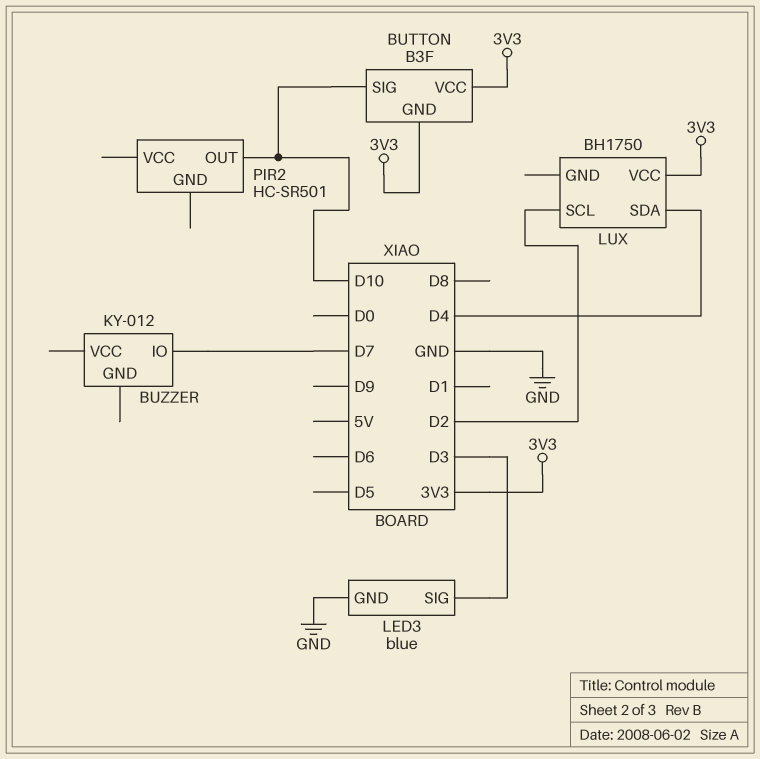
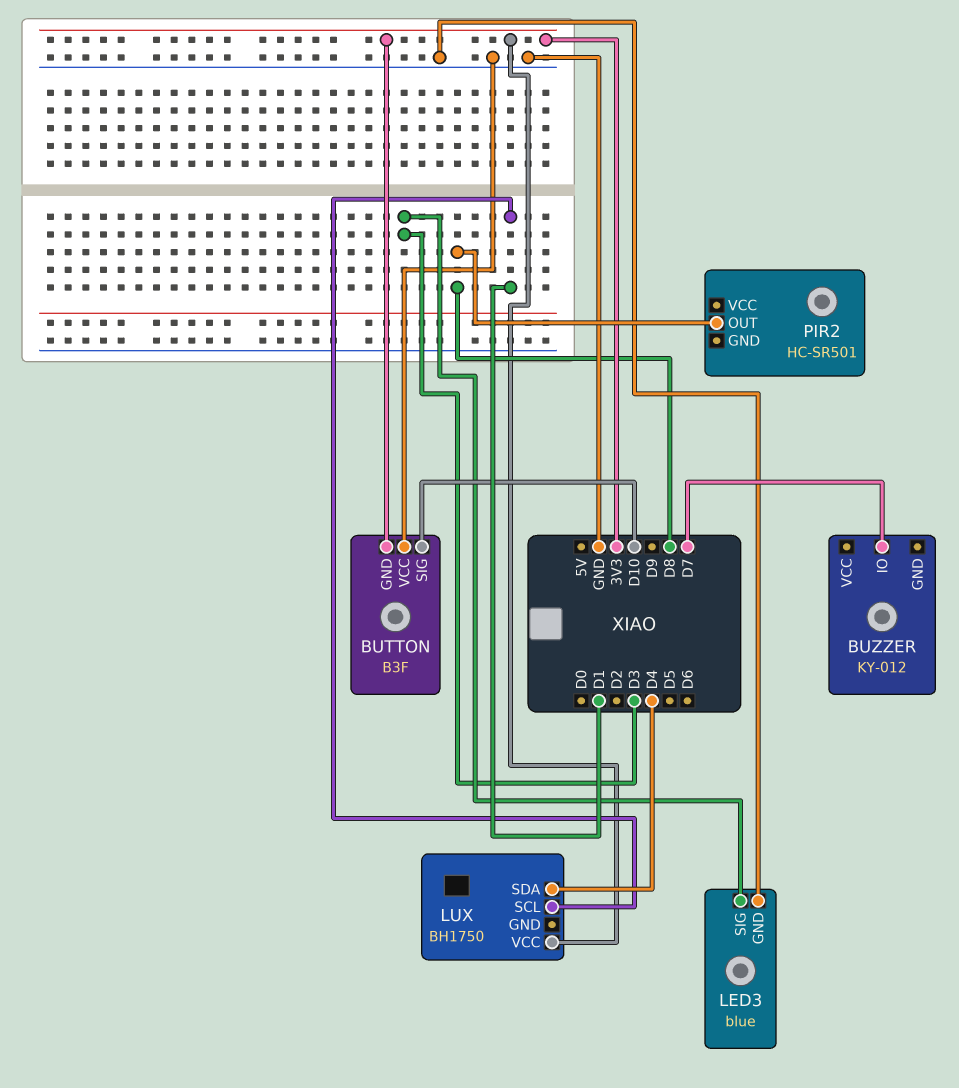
BUTTON pin VCC: 3V3 -> GND
LUX pin SCL: D2 -> D1
PIR2 pin OUT: D10 -> D8

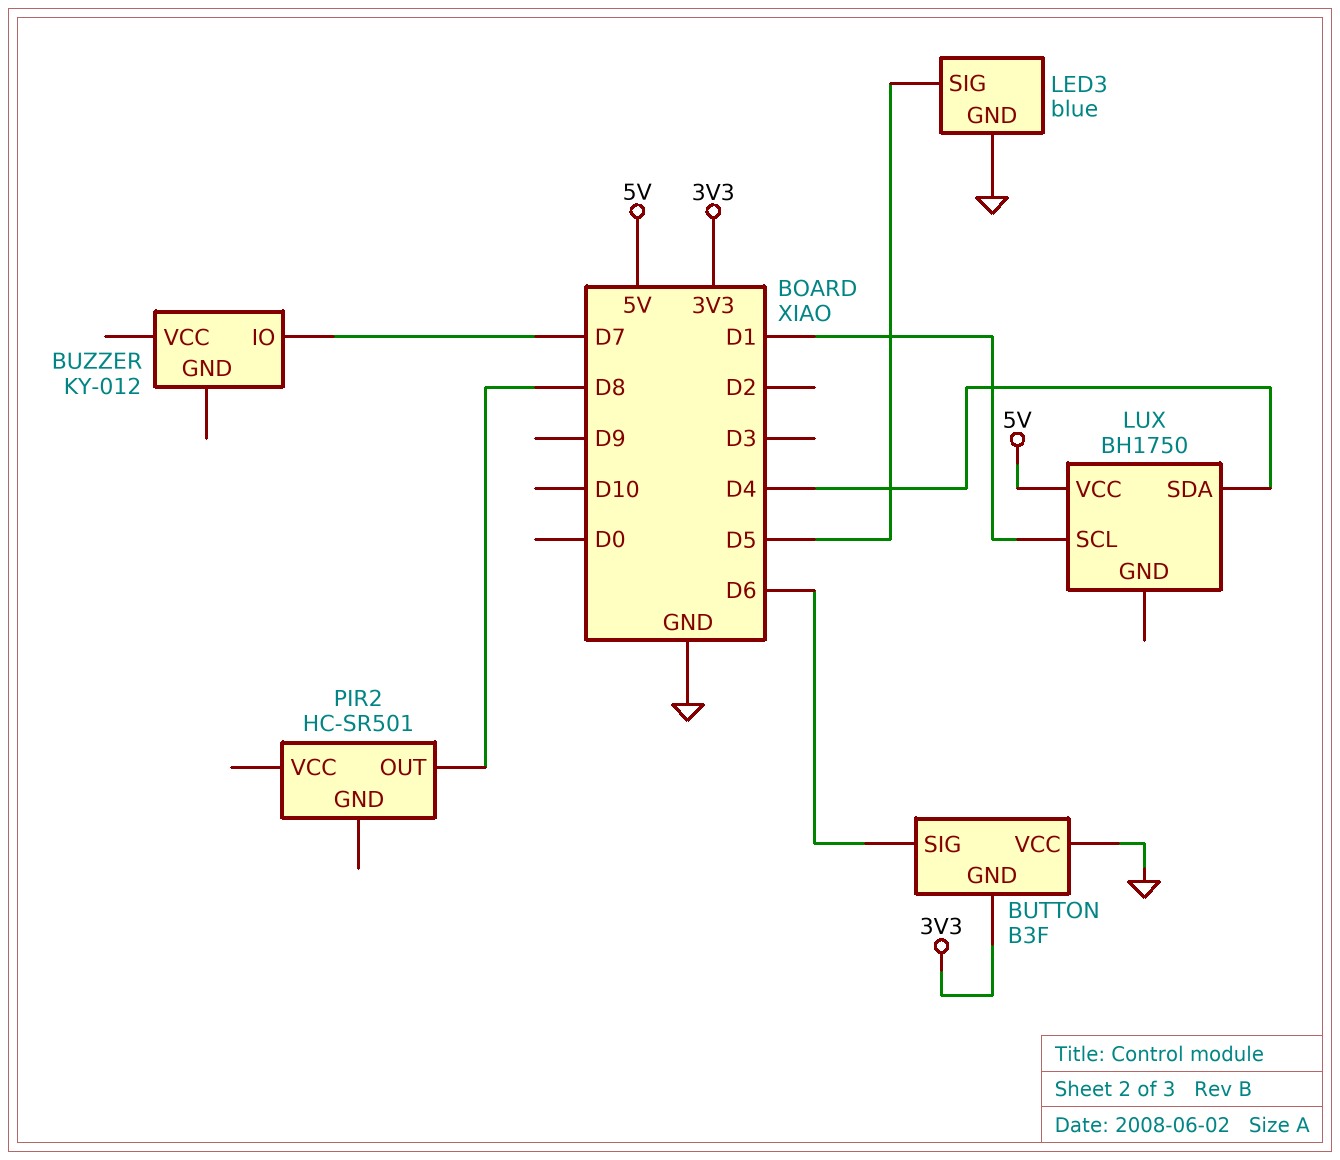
BUTTON pin SIG: D10 -> D6
LED3 pin SIG: D3 -> D5
LUX pin VCC: 3V3 -> 5V

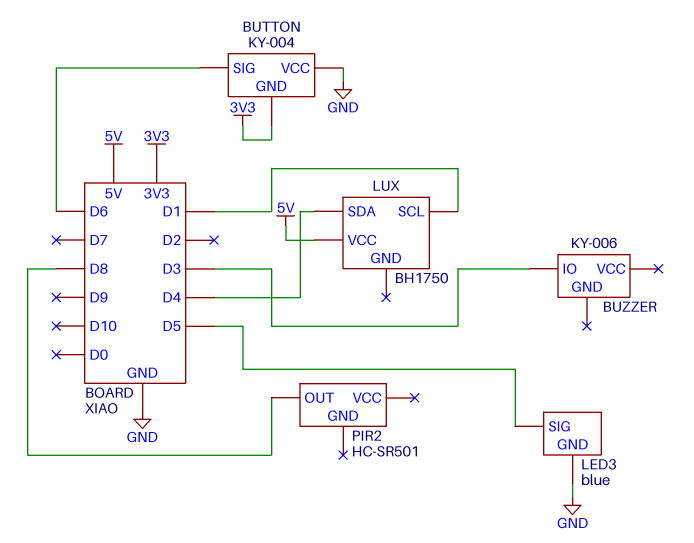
BUTTON: B3F -> KY-004
BUZZER: KY-012 -> KY-006
BUZZER pin IO: D7 -> D3

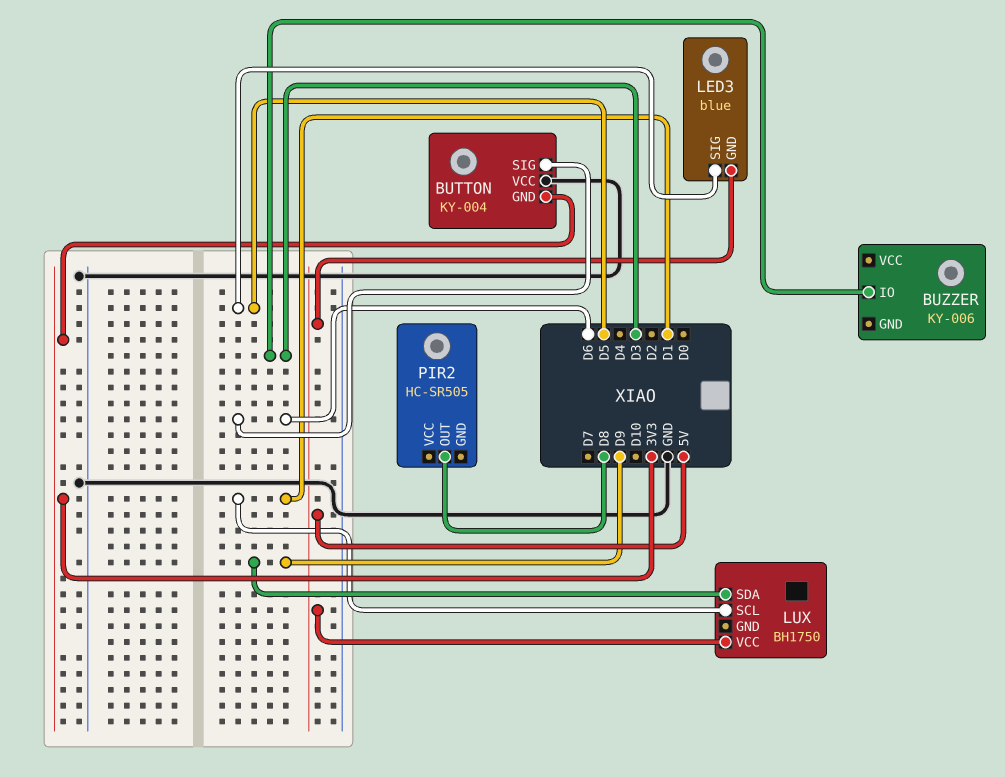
LED3 pin GND: GND -> 5V
LUX pin SDA: D4 -> D9
PIR2: HC-SR501 -> HC-SR505

